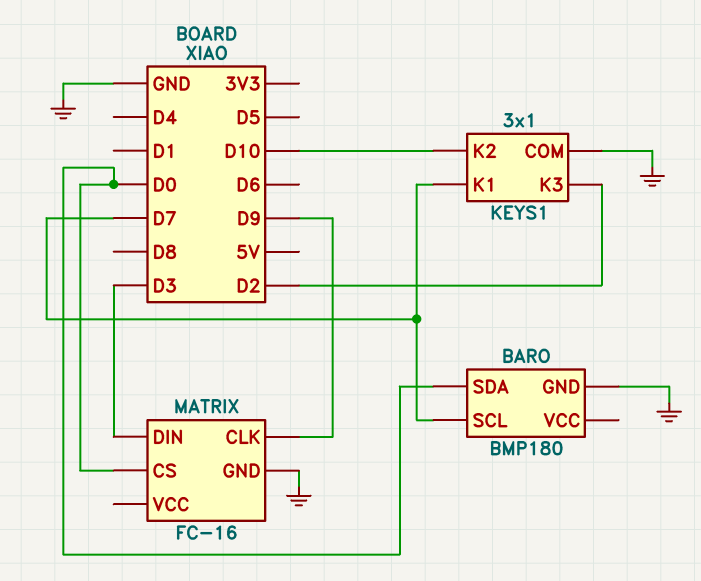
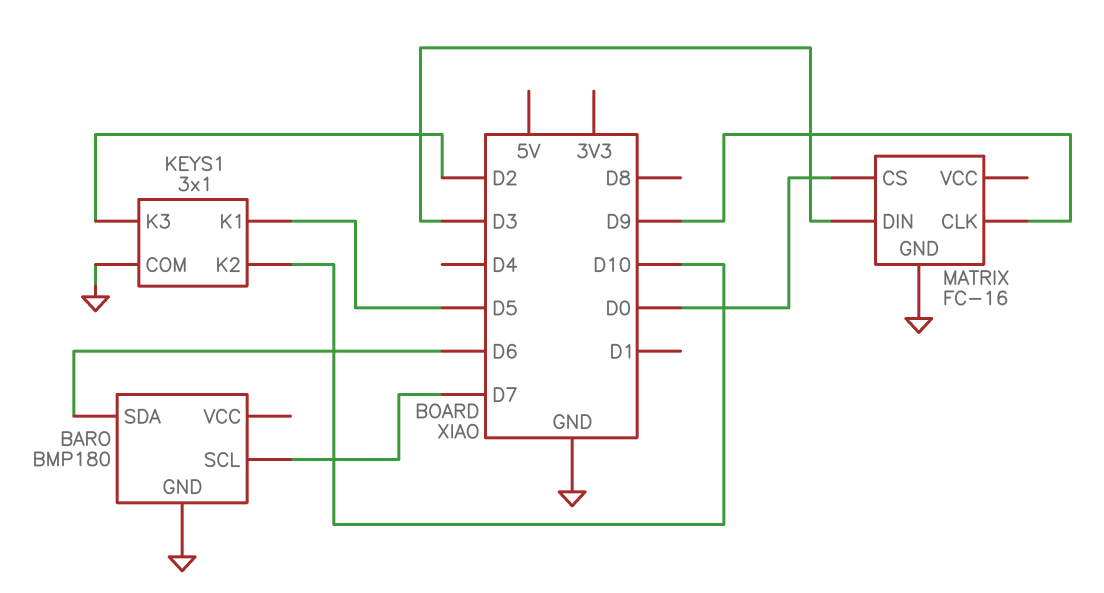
BARO pin SDA: D0 -> D6
KEYS1 pin K1: D7 -> D5

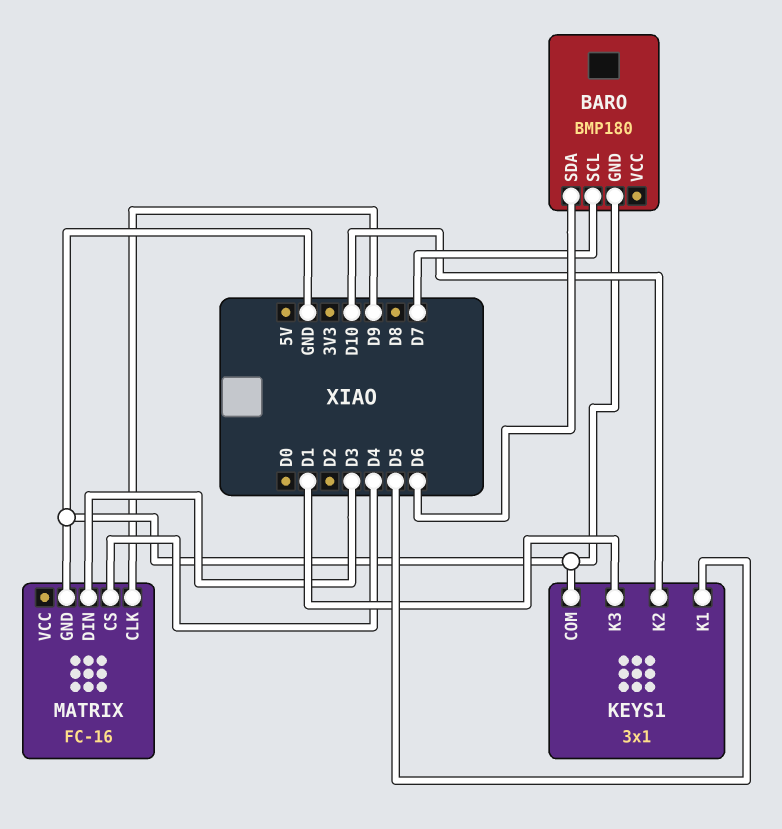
KEYS1 pin K3: D2 -> D1
MATRIX pin CS: D0 -> D4

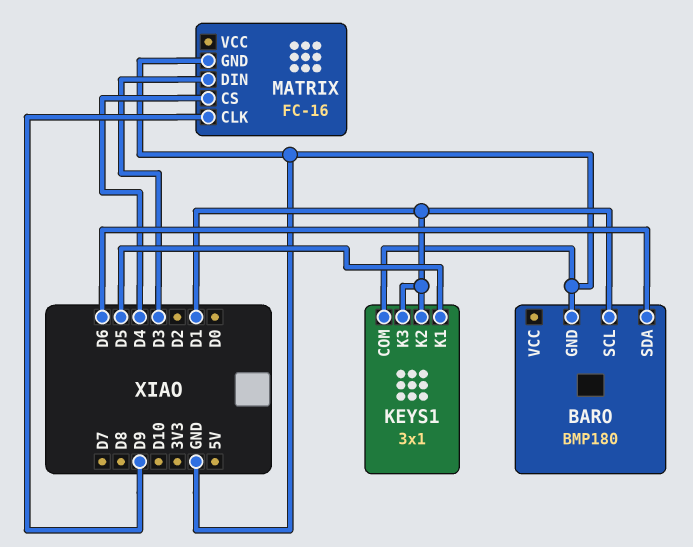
BARO pin SCL: D7 -> D1
KEYS1 pin K2: D10 -> D1

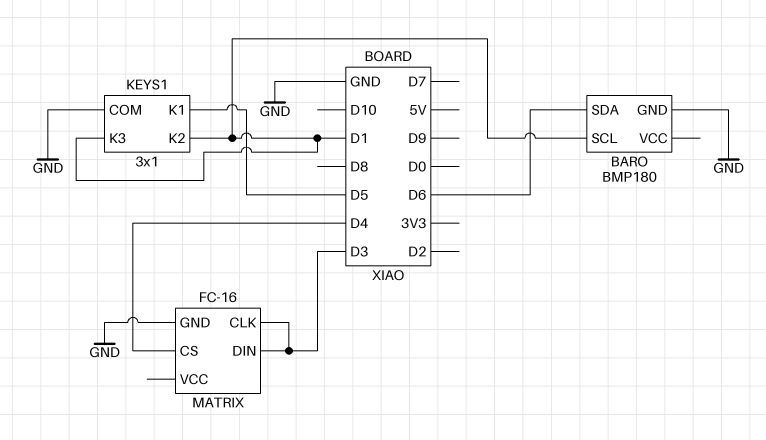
MATRIX pin CLK: D9 -> D3

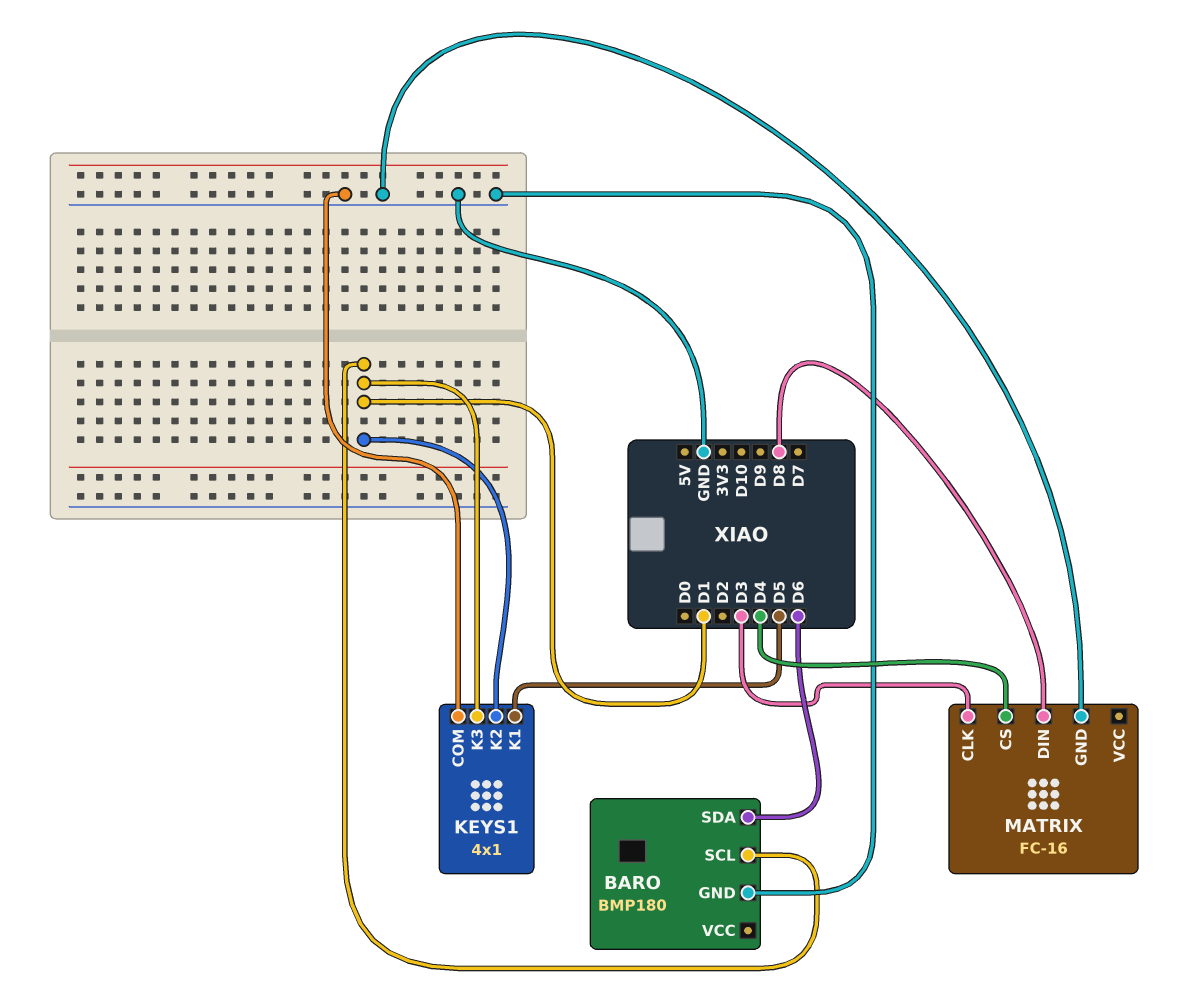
KEYS1: 3x1 -> 4x1
MATRIX pin DIN: D3 -> D8

